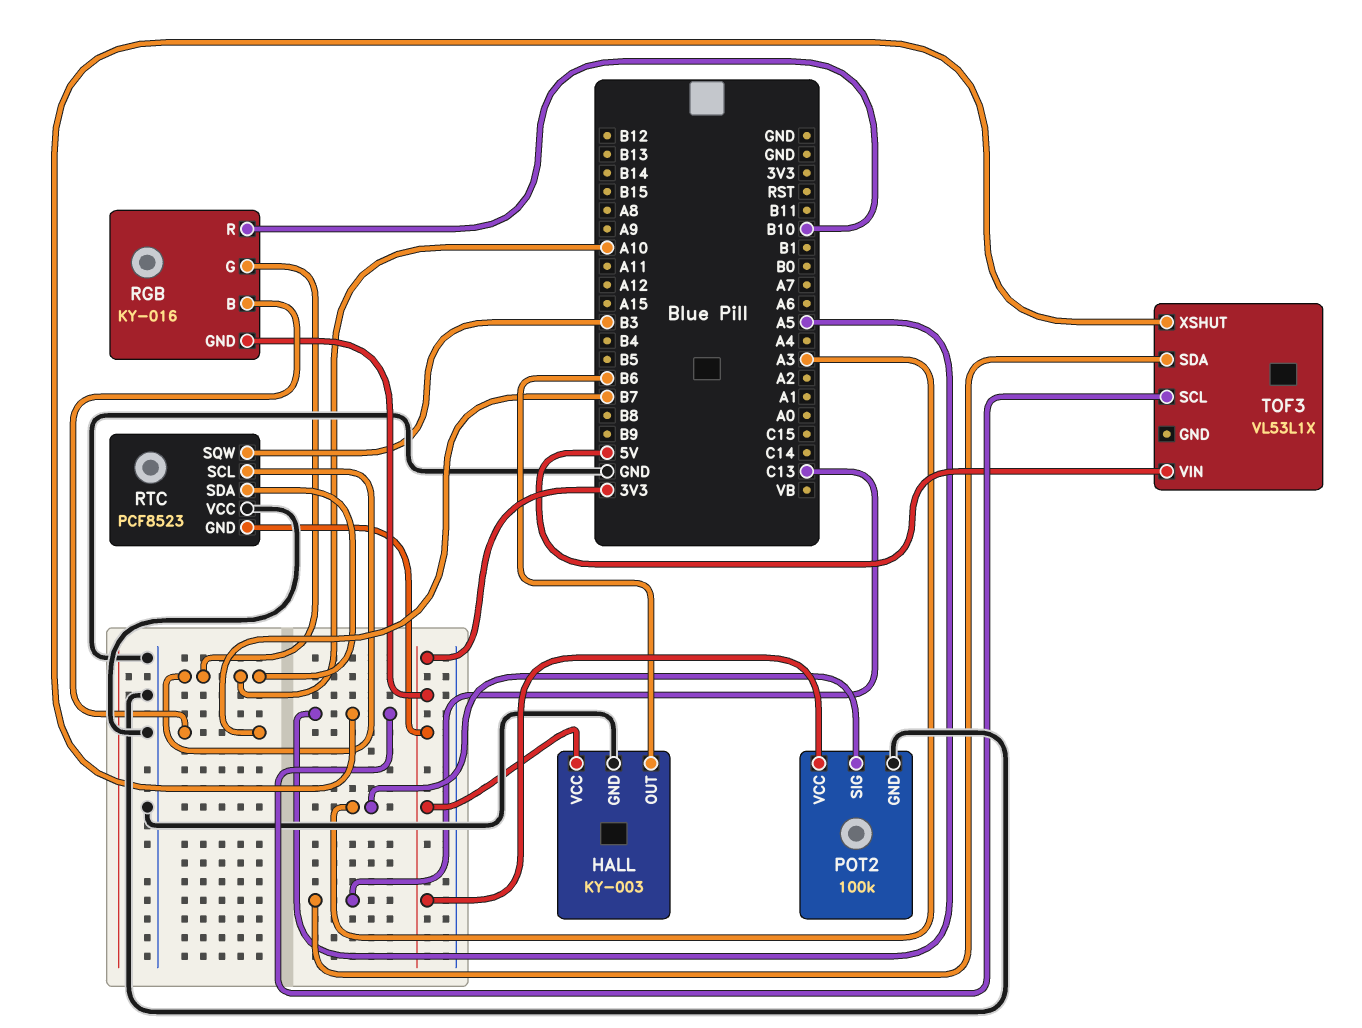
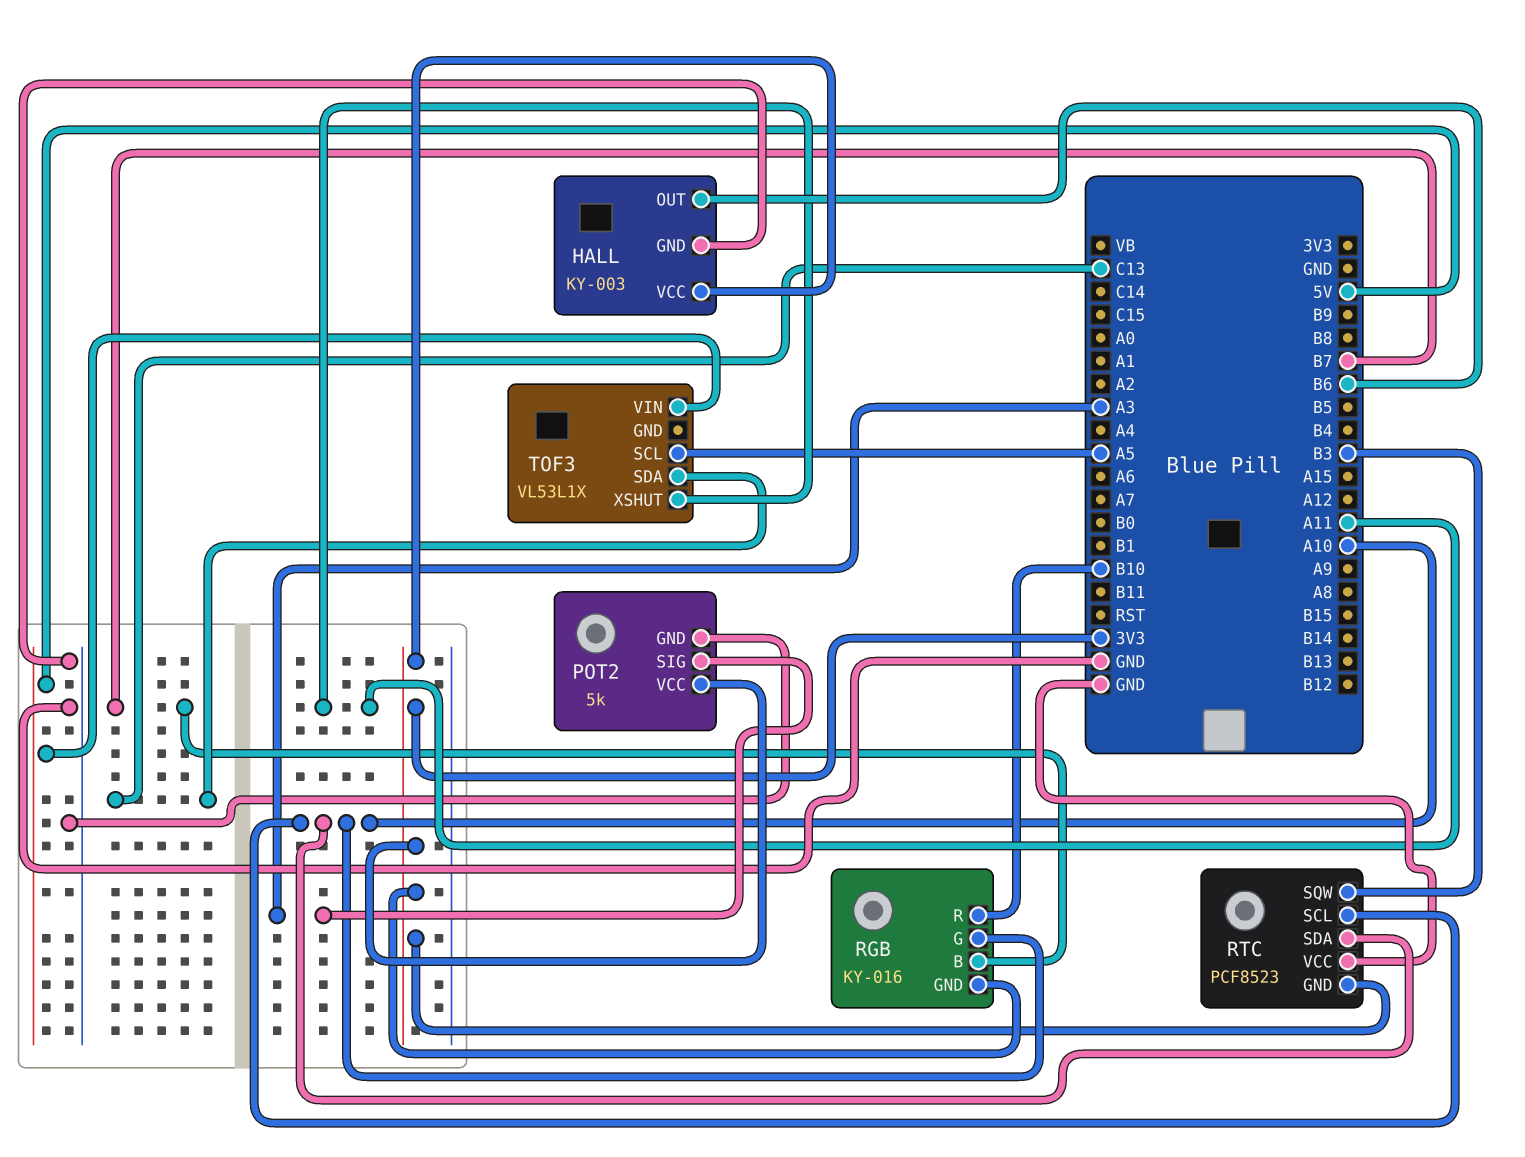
POT2: 100k -> 5k
TOF3 pin XSHUT: A5 -> A11

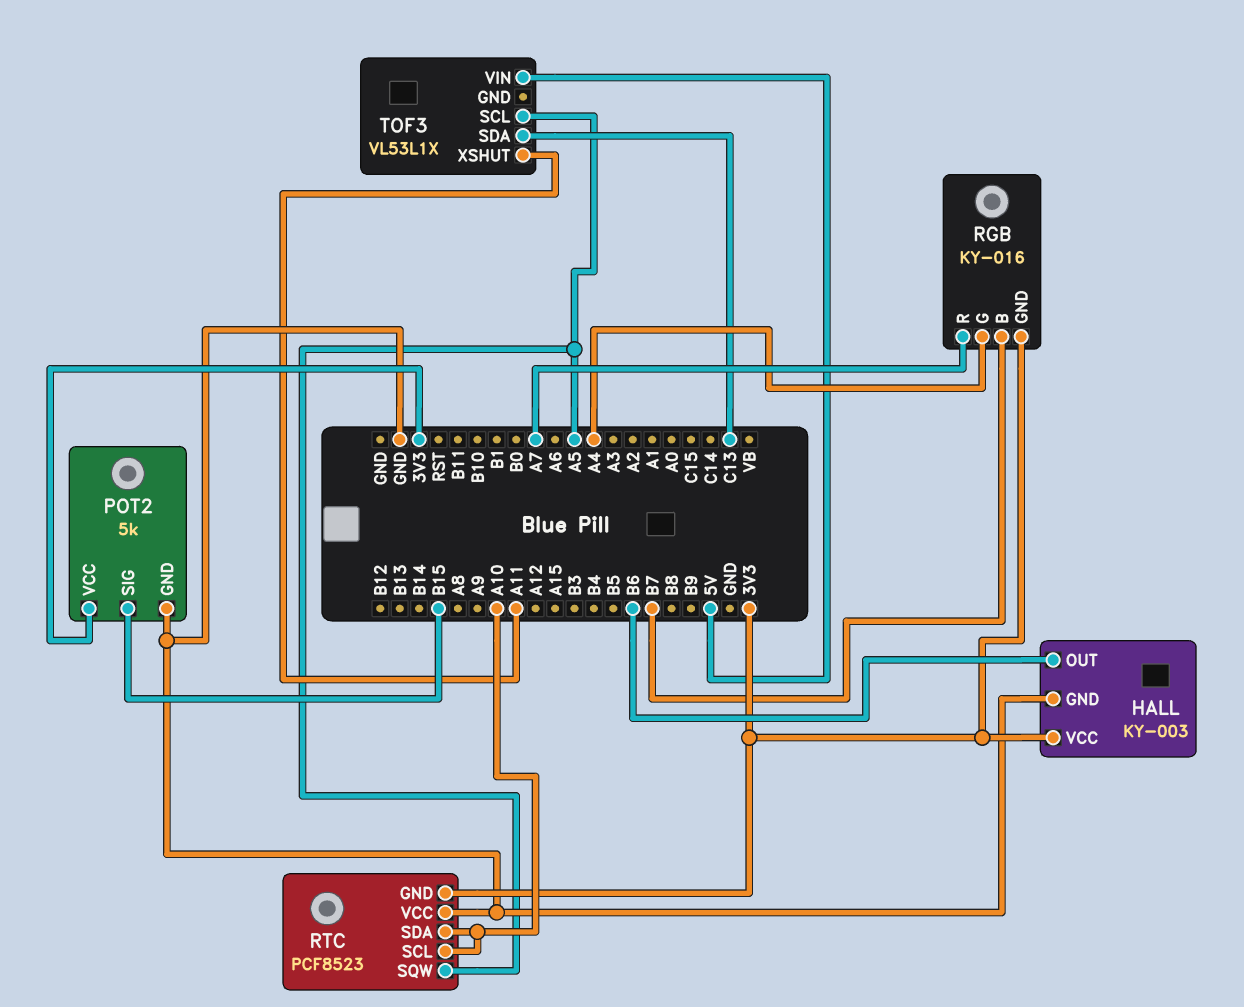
POT2 pin SIG: A3 -> B15
RGB pin G: A10 -> A4
RGB pin R: B10 -> A7
RTC pin SQW: B3 -> A5

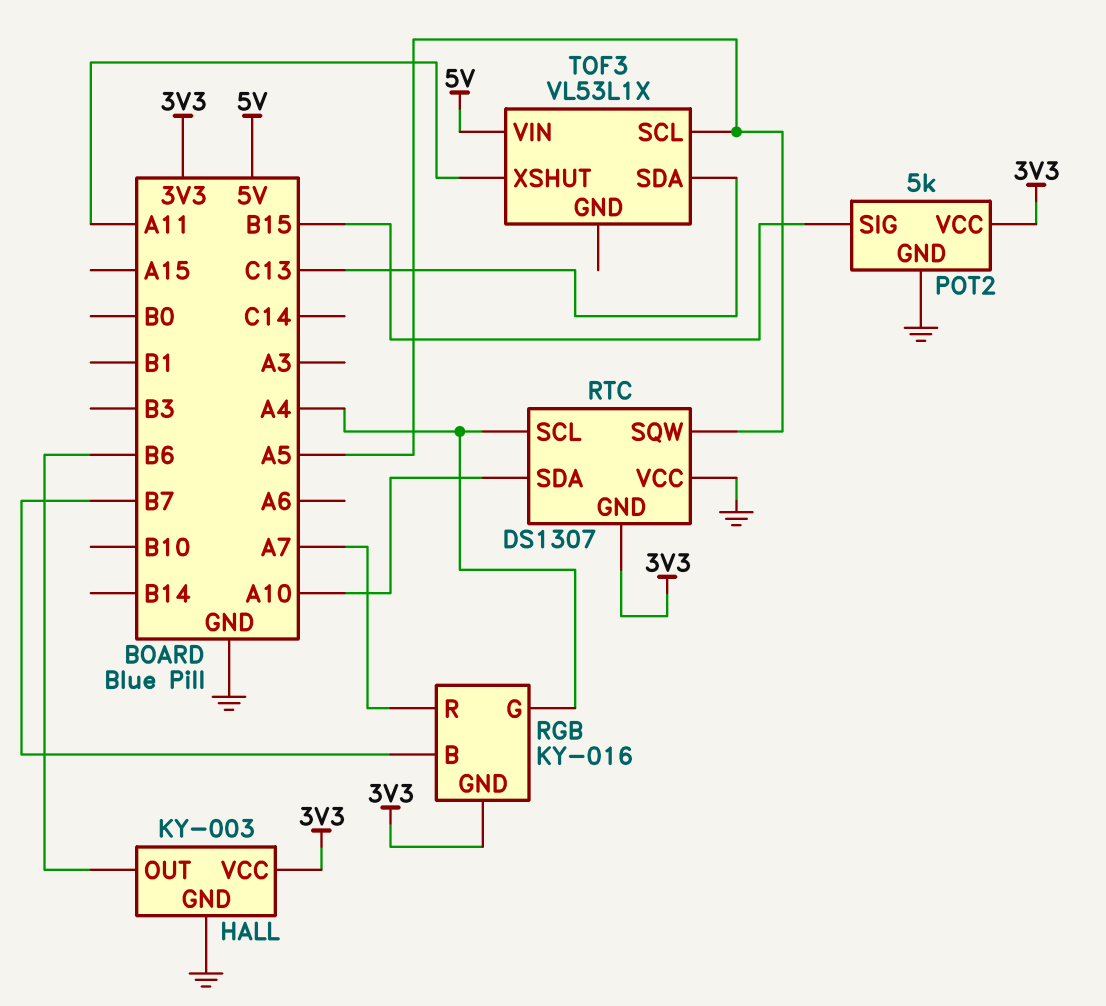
RTC: PCF8523 -> DS1307
RTC pin SCL: A10 -> A4

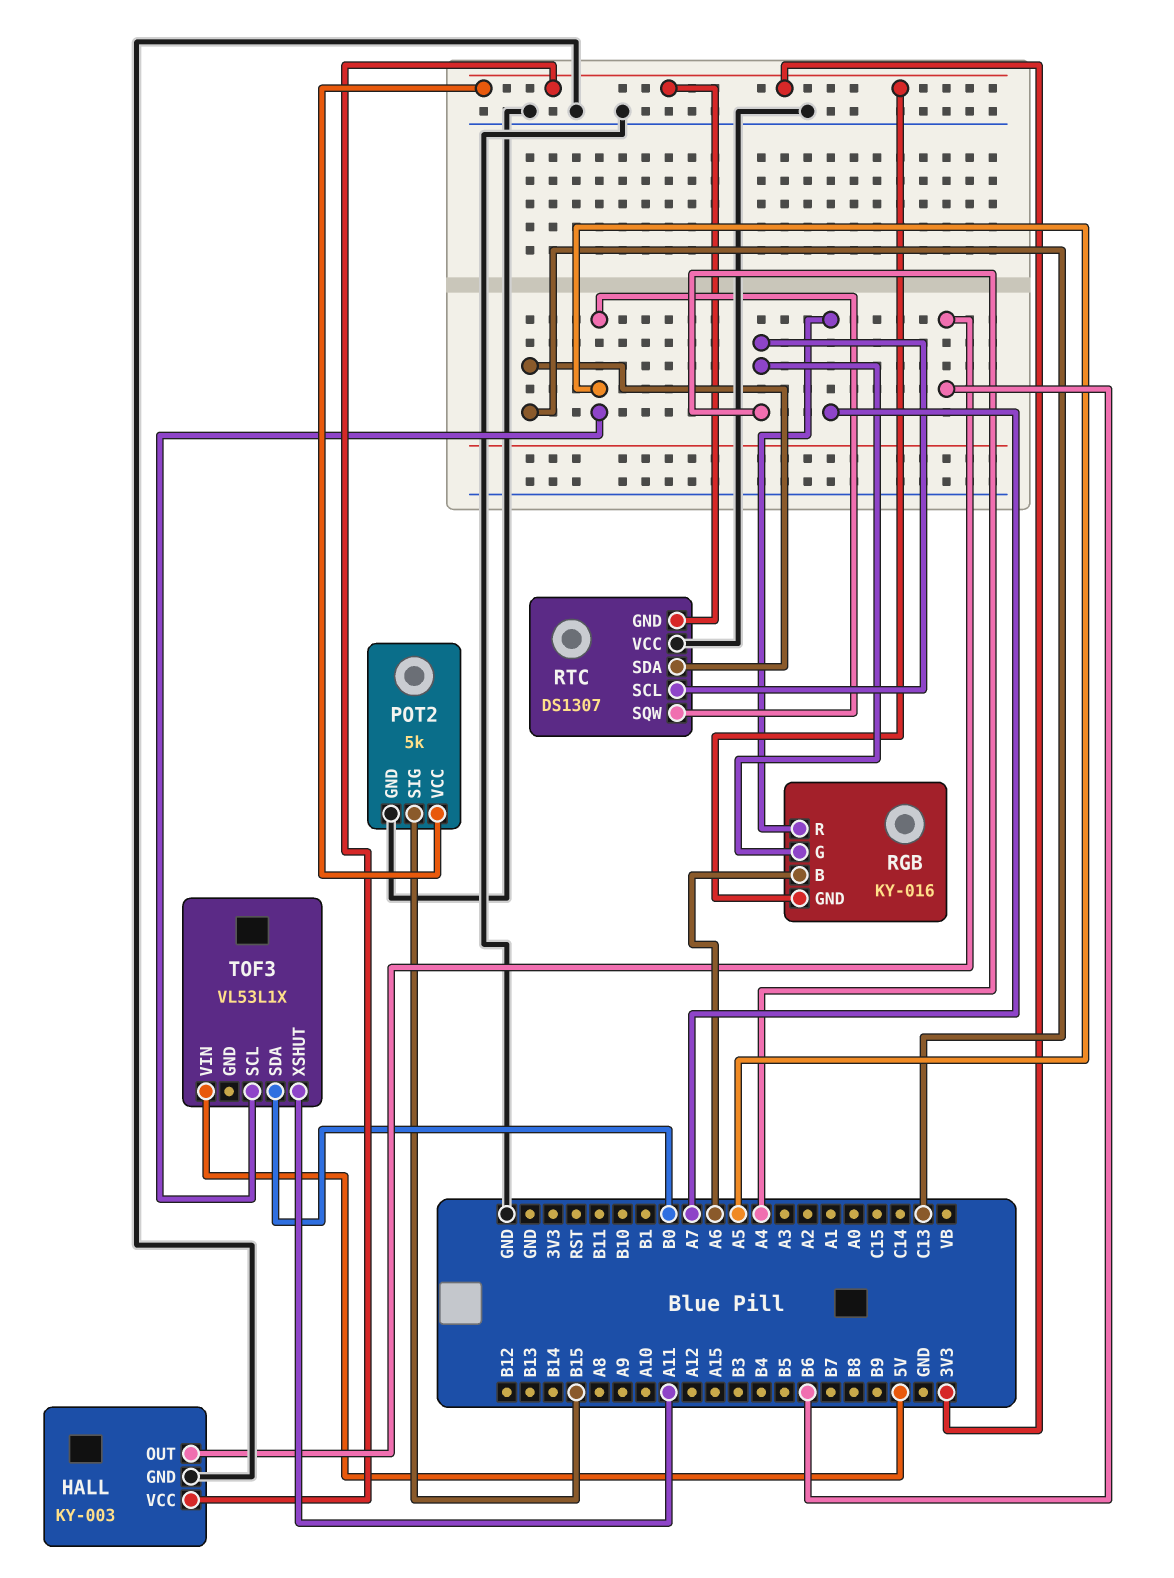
RGB pin B: B7 -> A6
RTC pin SDA: A10 -> C13
TOF3 pin SDA: C13 -> B0

